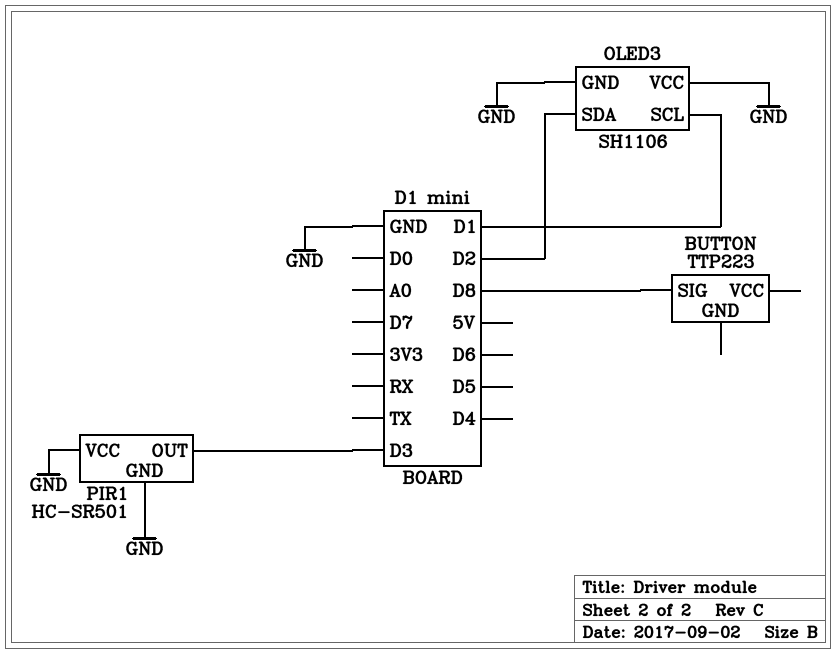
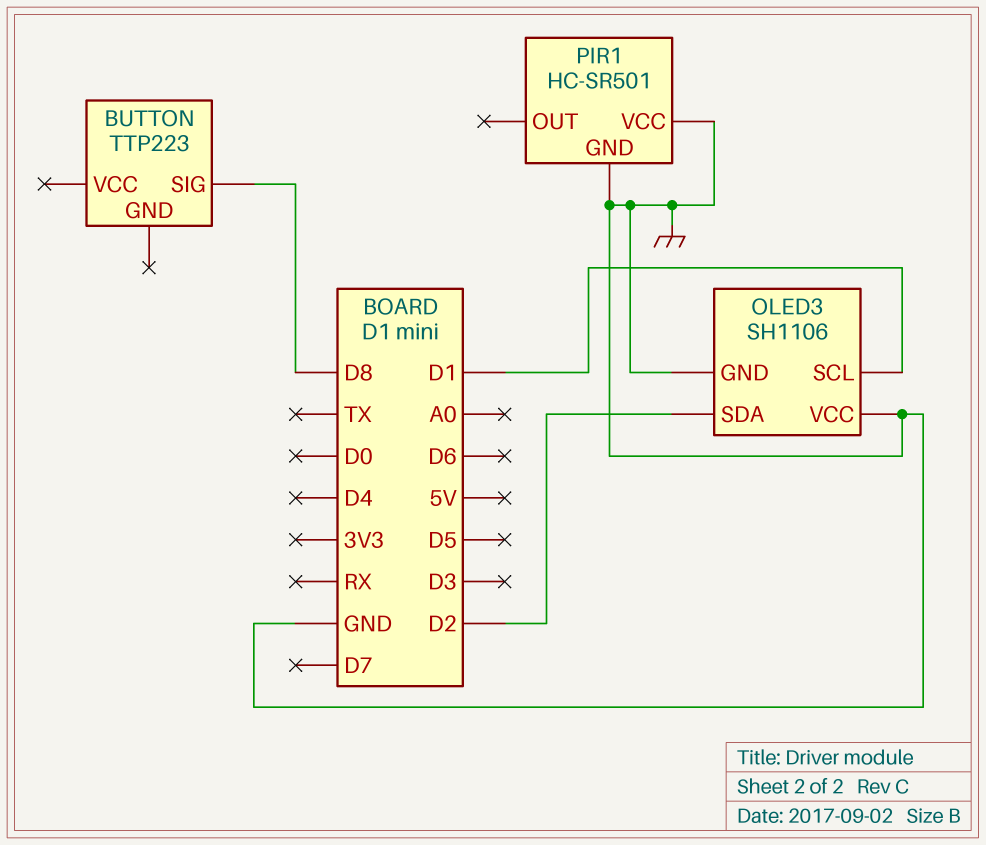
PIR1 pin OUT: D3 -> none

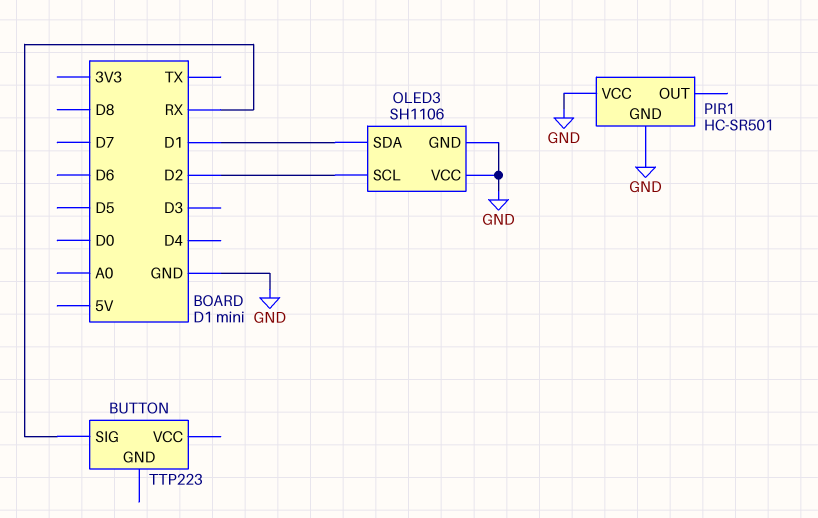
BUTTON pin SIG: D8 -> RX
OLED3 pin SCL: D1 -> D2
OLED3 pin SDA: D2 -> D1

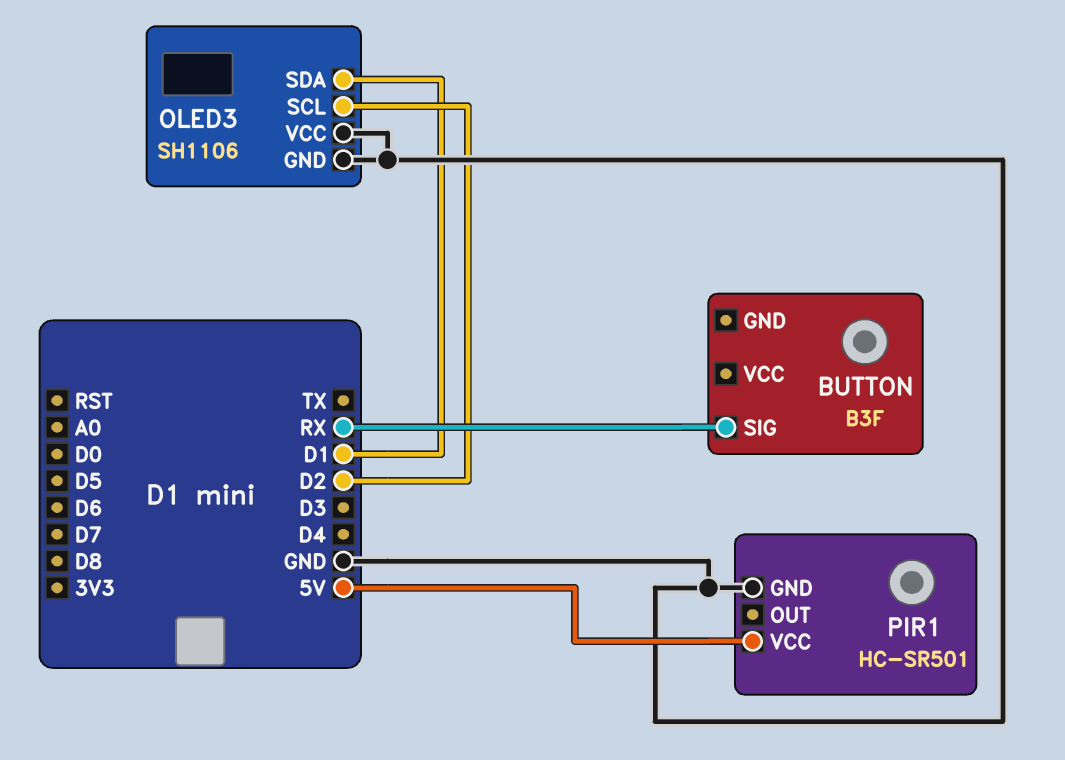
BUTTON: TTP223 -> B3F
PIR1 pin VCC: GND -> 5V

